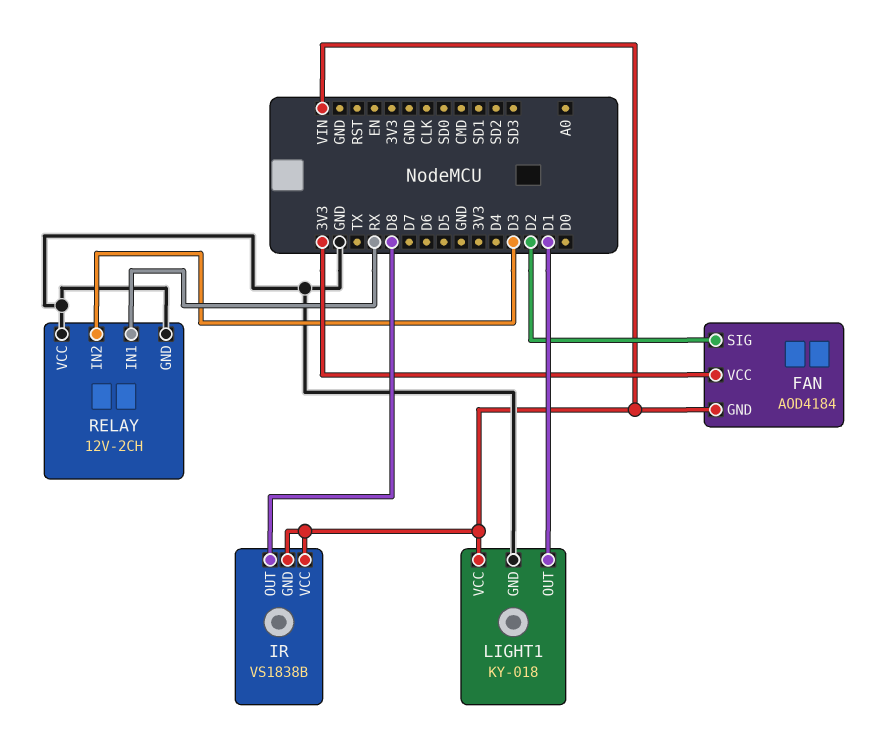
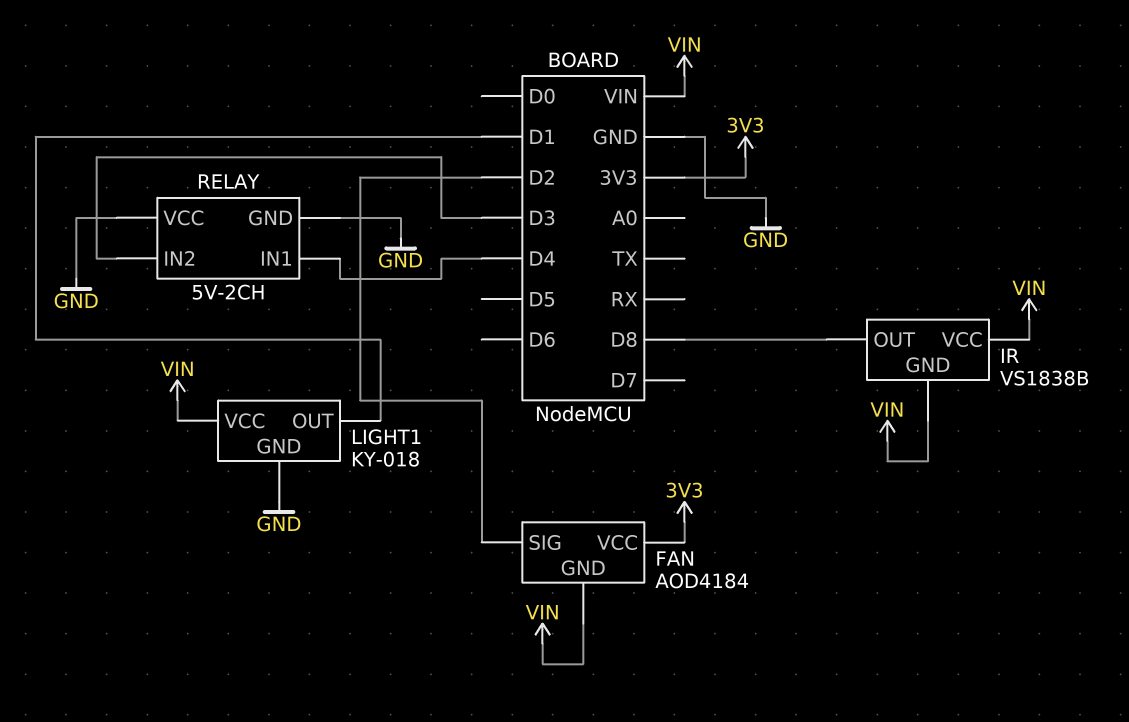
RELAY: 12V-2CH -> 5V-2CH
RELAY pin IN1: RX -> D4

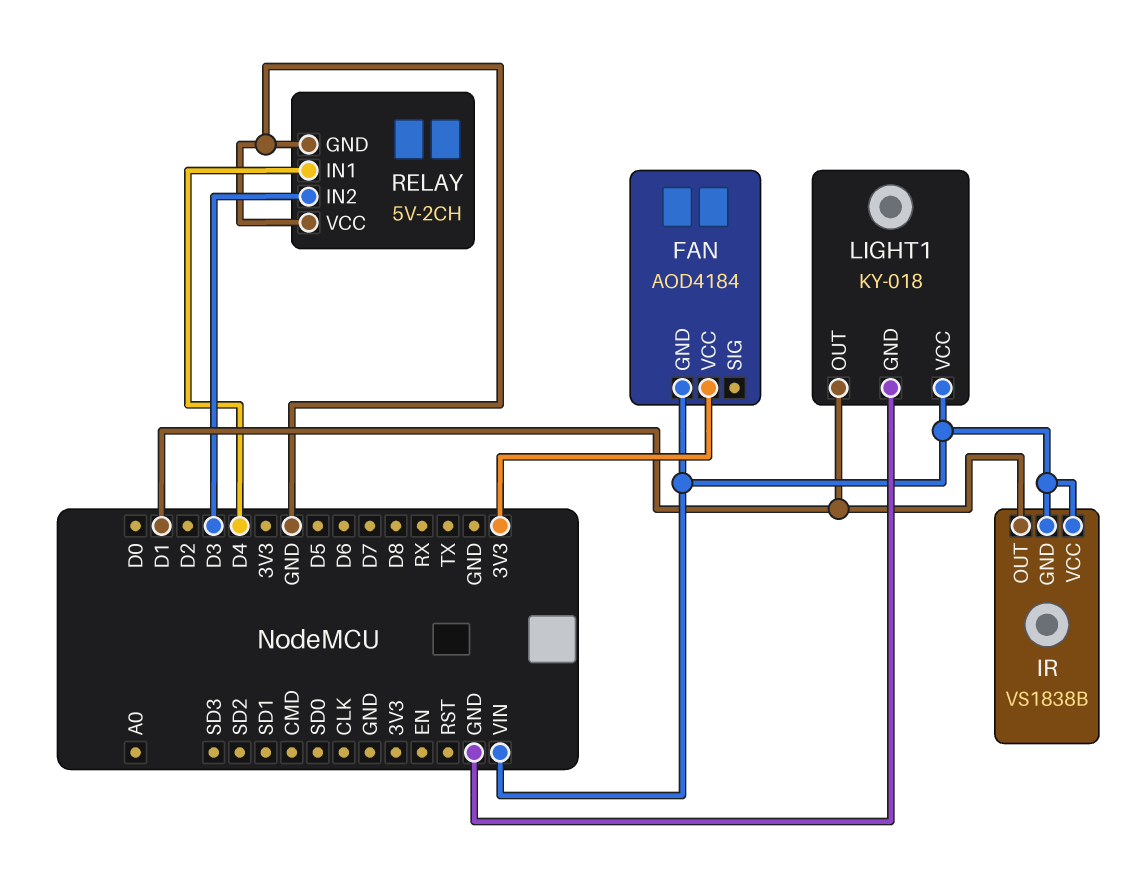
FAN pin SIG: D2 -> none
IR pin OUT: D8 -> D1

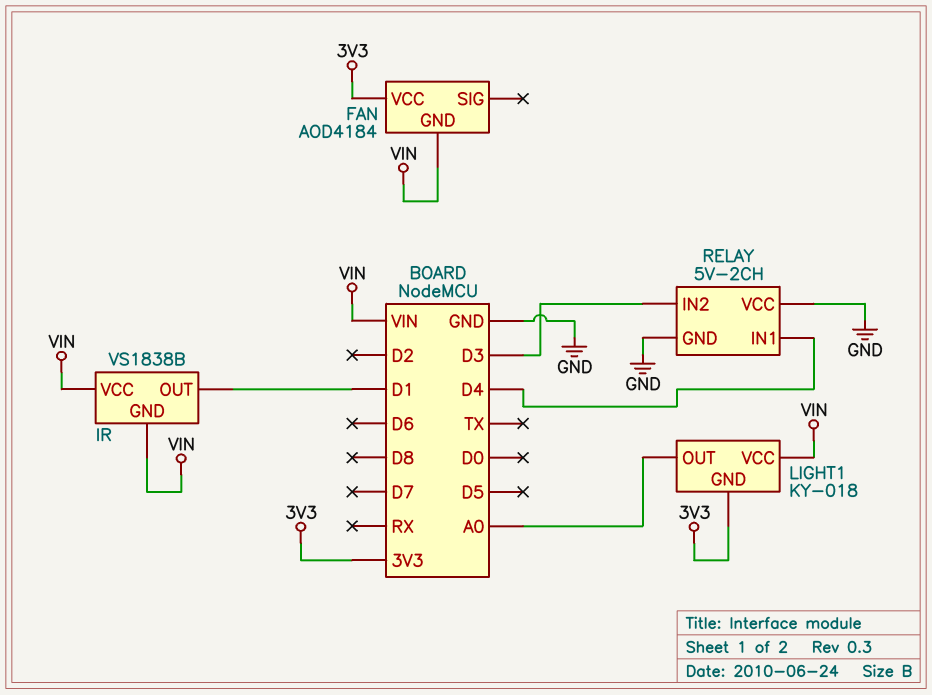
LIGHT1 pin GND: GND -> 3V3
LIGHT1 pin OUT: D1 -> A0

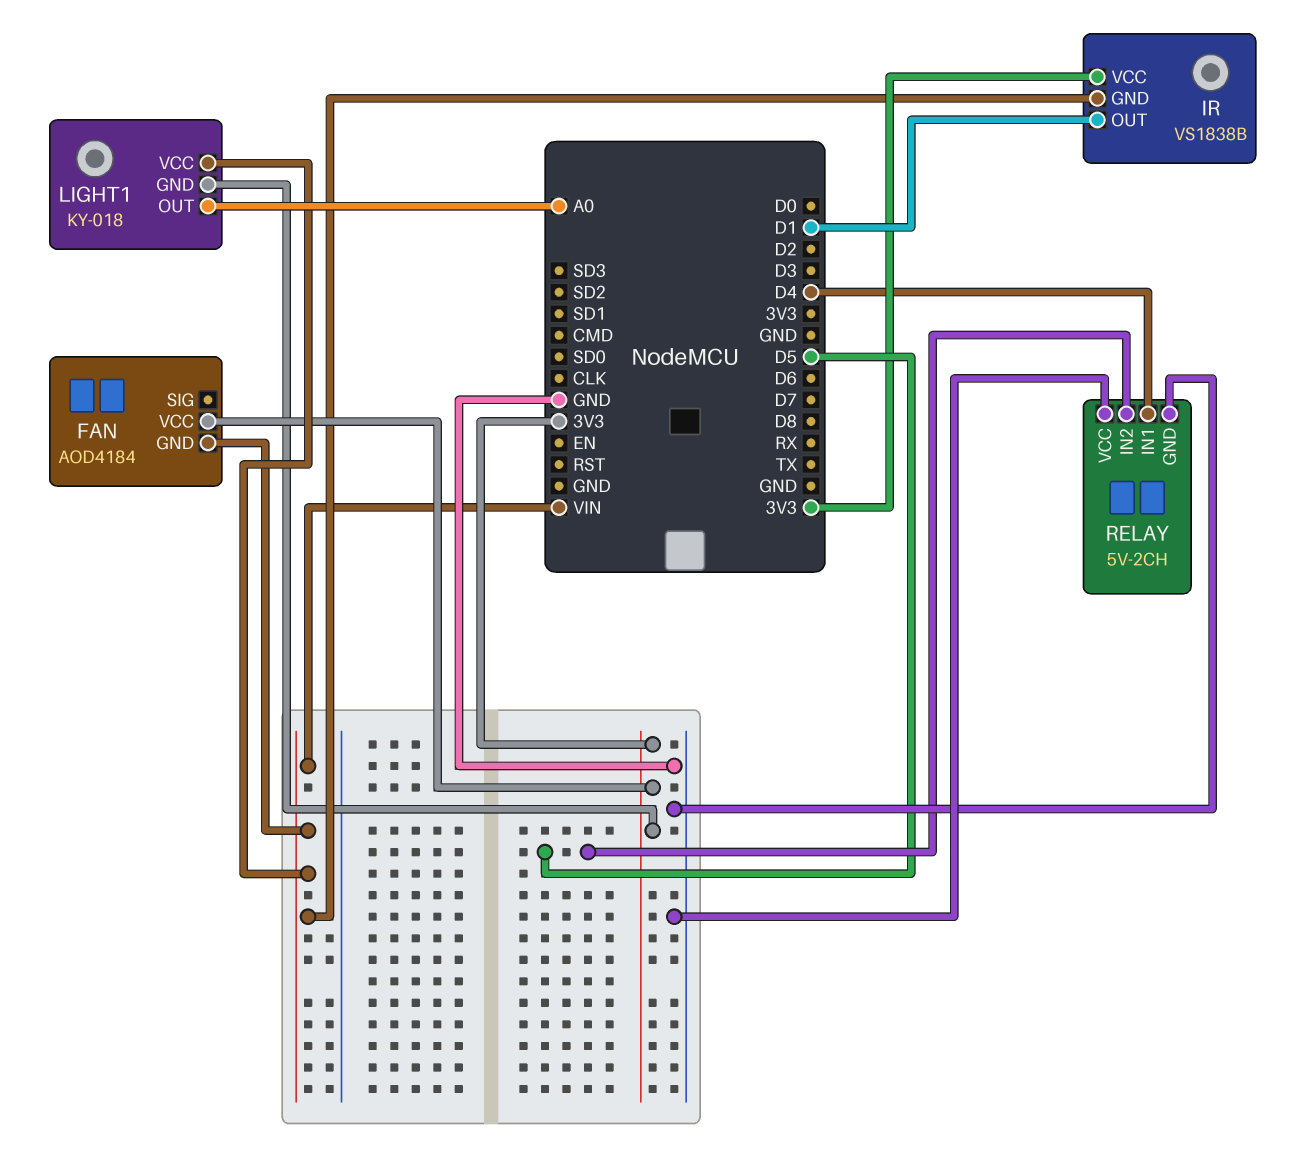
IR pin VCC: VIN -> 3V3
RELAY pin IN2: D3 -> D5

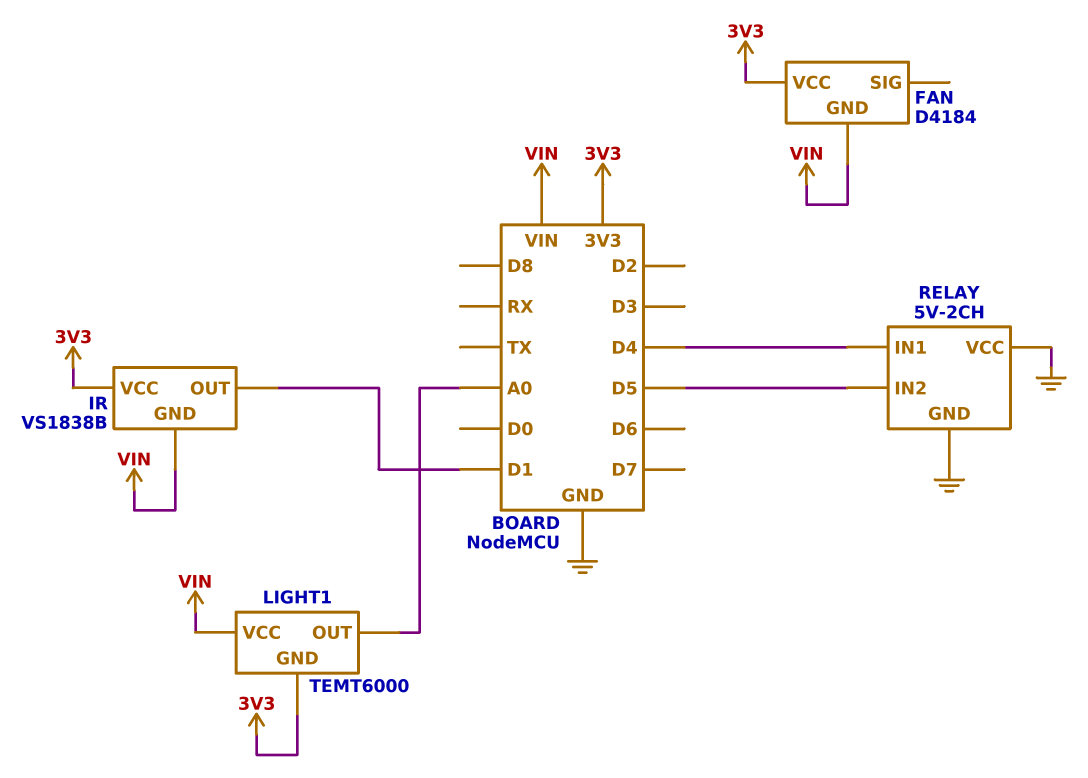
FAN: AOD4184 -> D4184
LIGHT1: KY-018 -> TEMT6000

